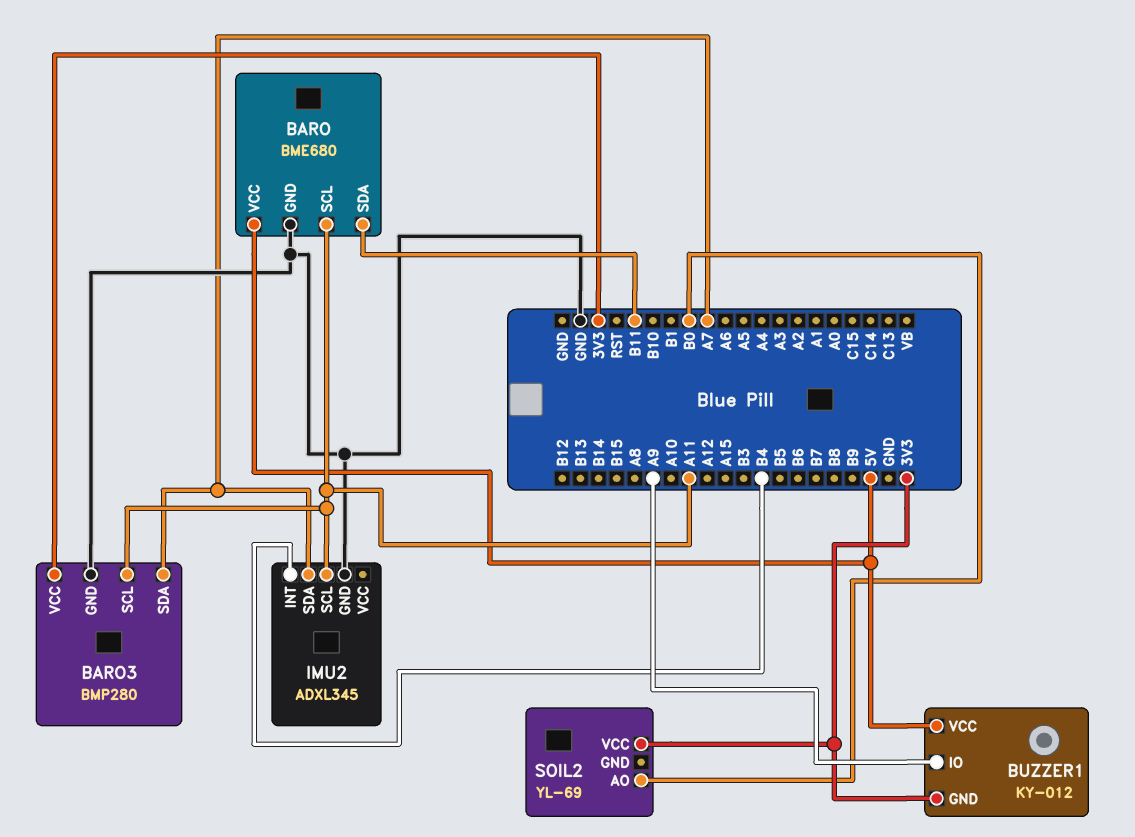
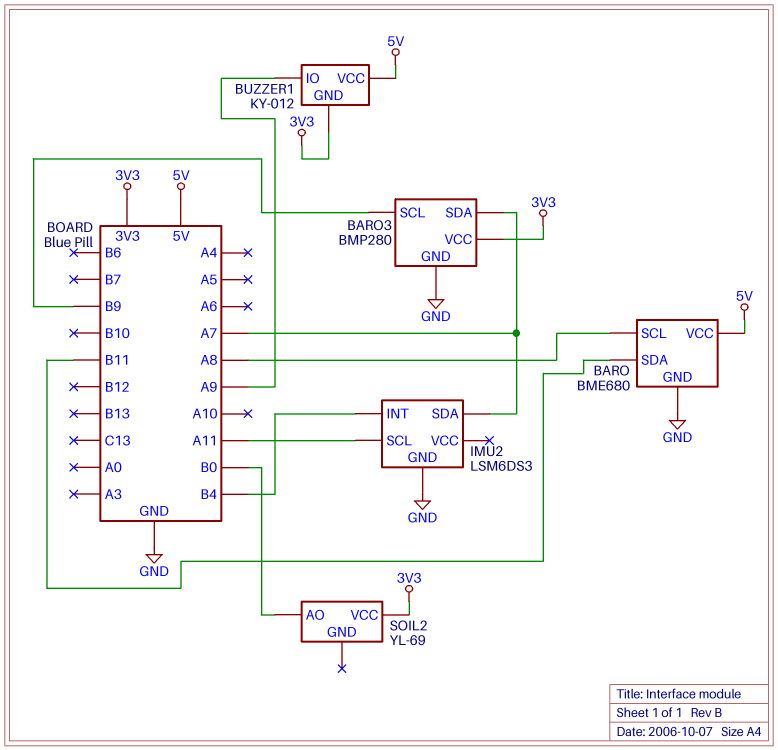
BARO pin SCL: A11 -> A8
BARO3 pin SCL: A11 -> B9
IMU2: ADXL345 -> LSM6DS3

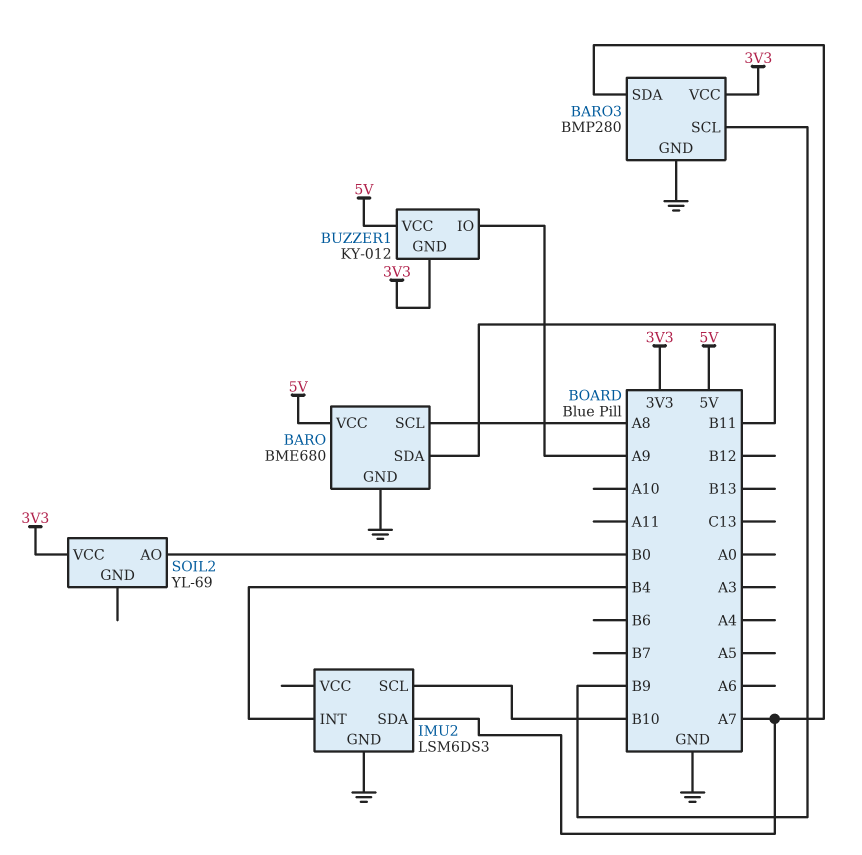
IMU2 pin SCL: A11 -> B10

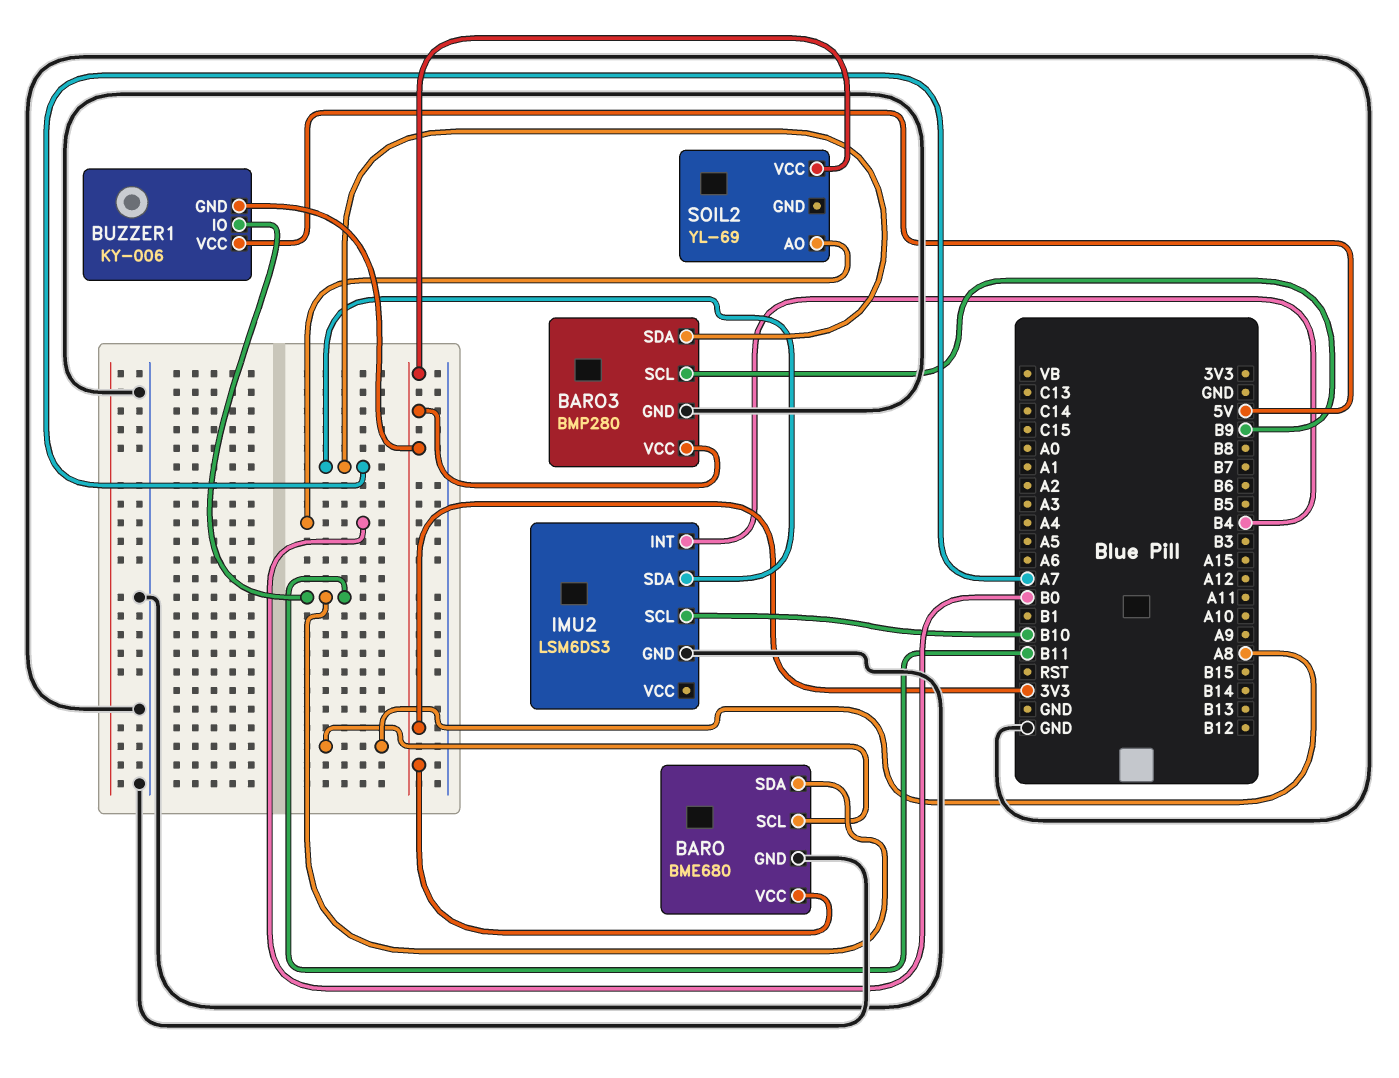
BARO pin VCC: 5V -> 3V3
BUZZER1: KY-012 -> KY-006
BUZZER1 pin IO: A9 -> B11

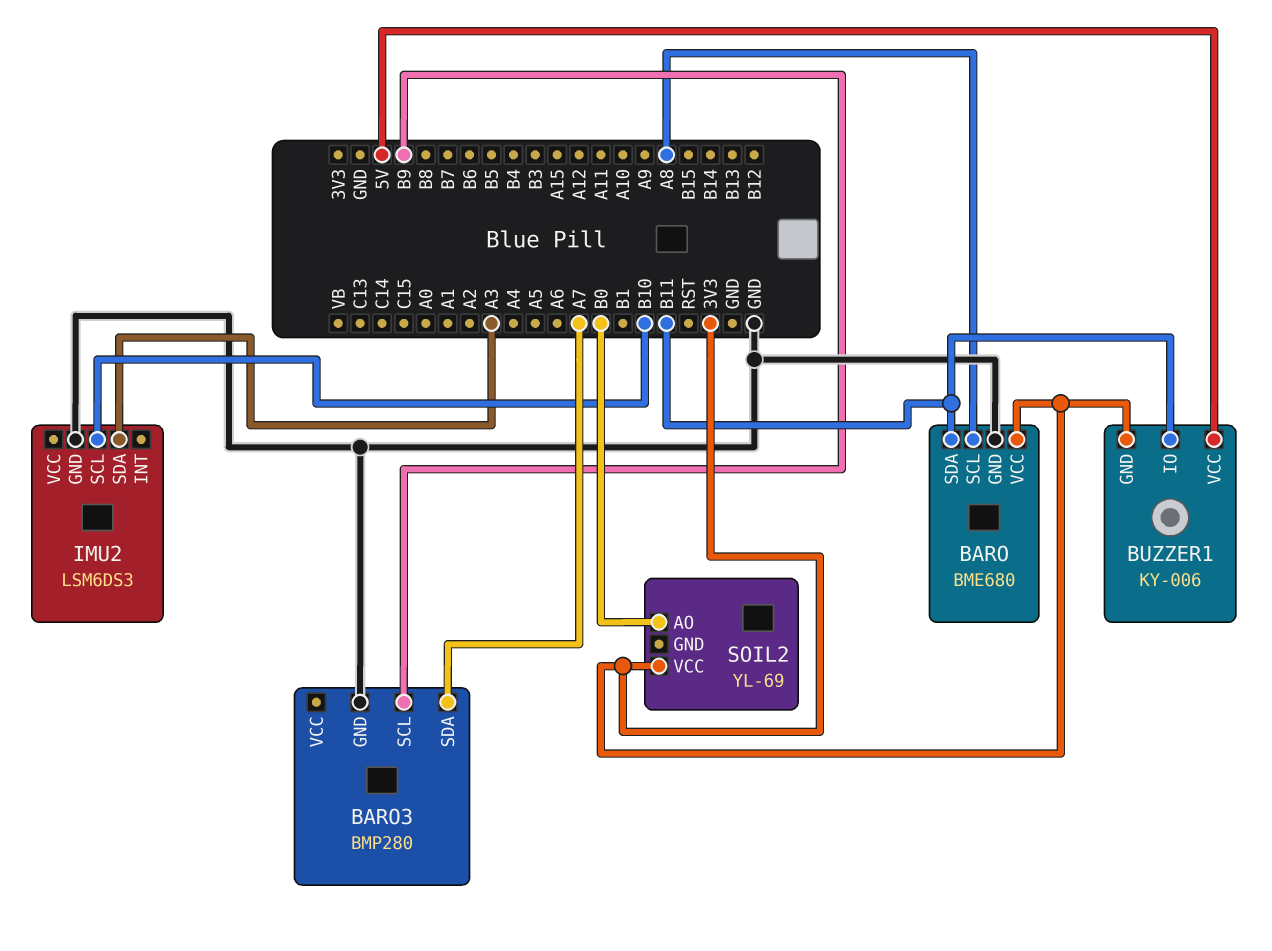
BARO3 pin VCC: 3V3 -> none
IMU2 pin INT: B4 -> none
IMU2 pin SDA: A7 -> A3

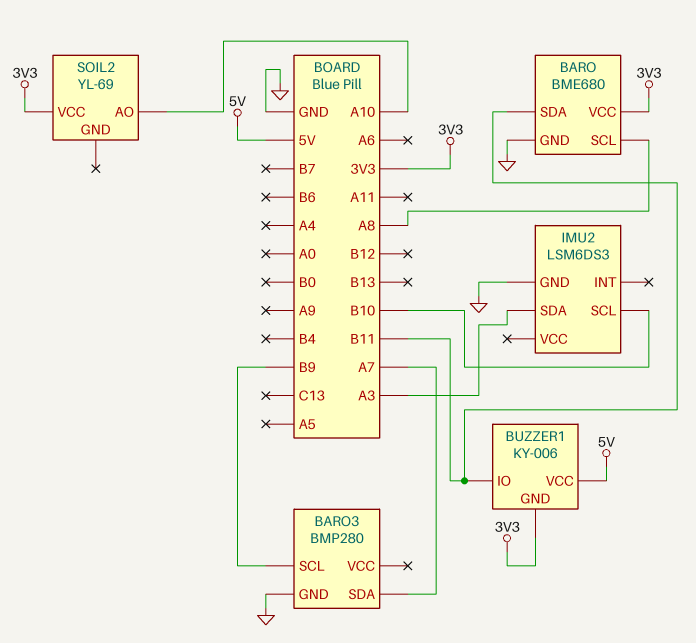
SOIL2 pin AO: B0 -> A10

